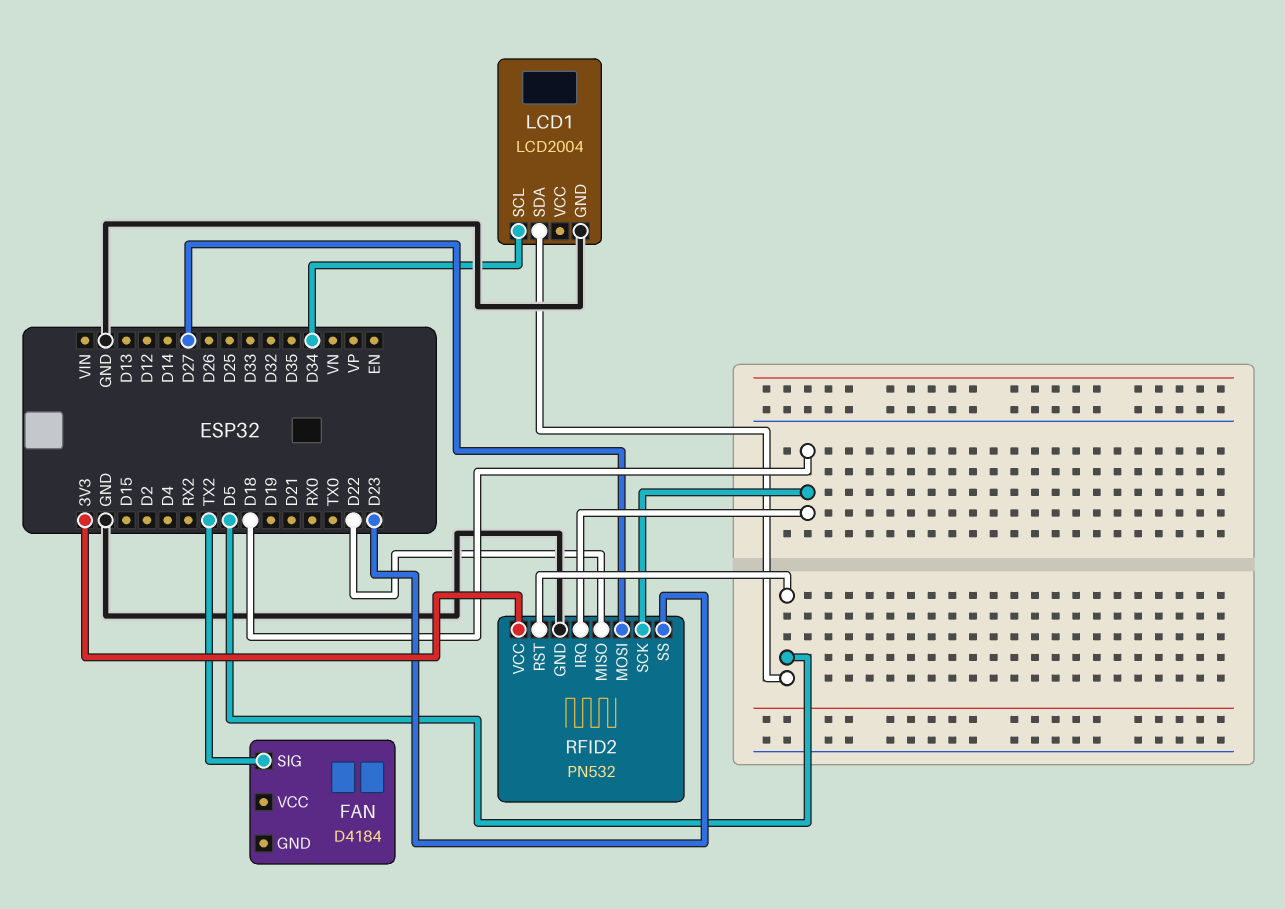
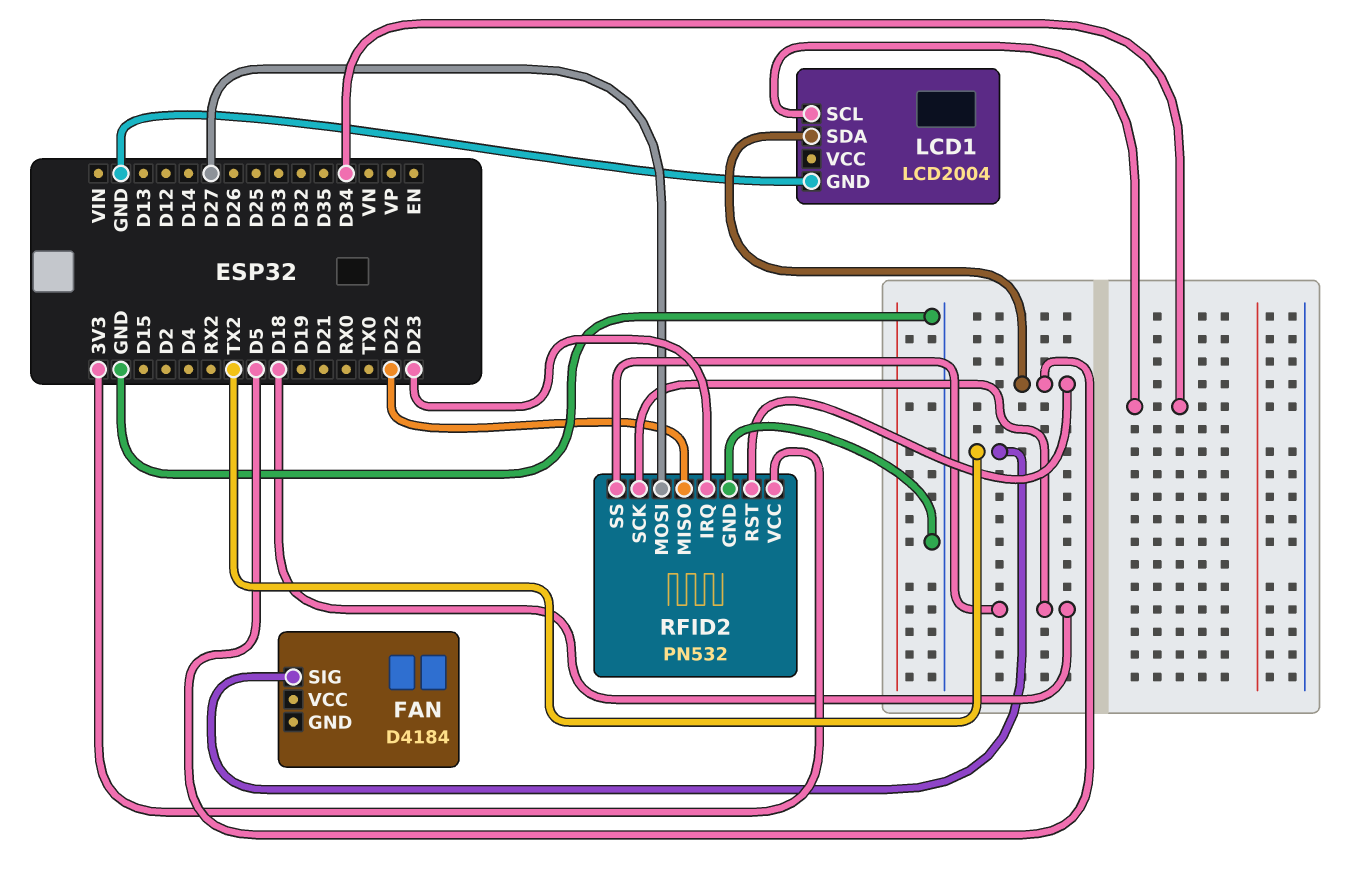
RFID2 pin IRQ: D18 -> D23
RFID2 pin SS: D23 -> D18

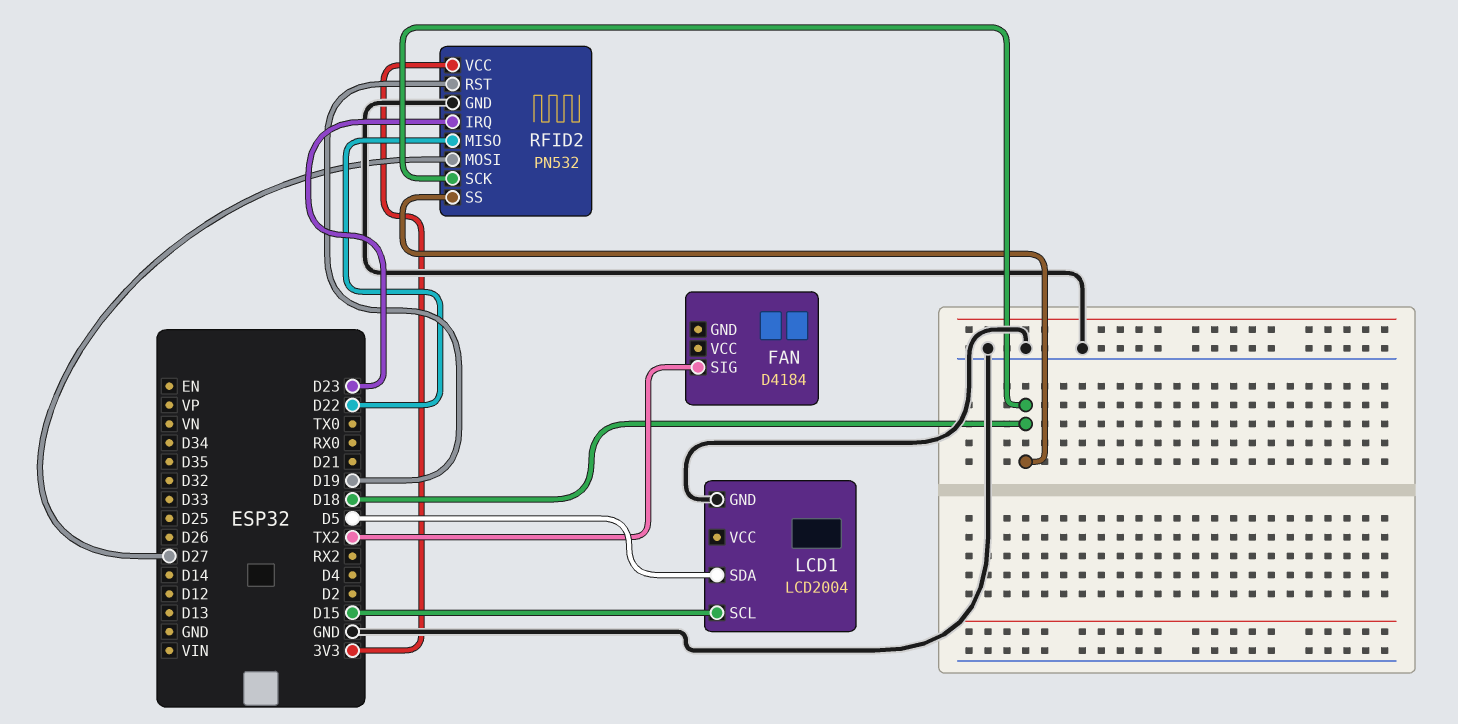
LCD1 pin SCL: D34 -> D15
RFID2 pin RST: D5 -> D19

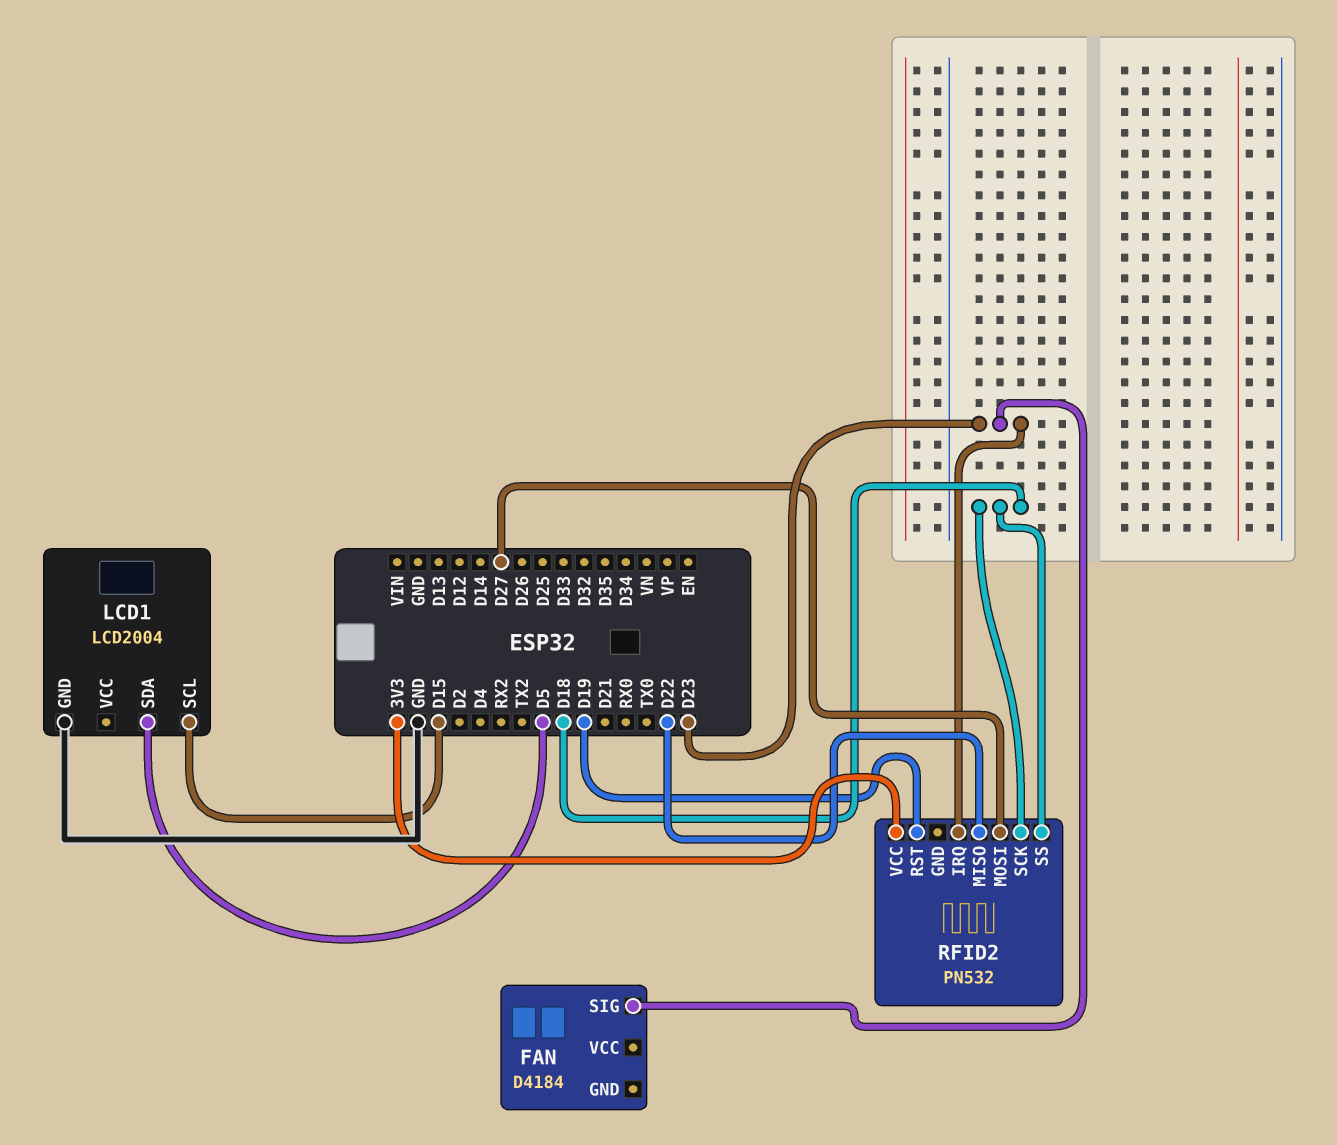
FAN pin SIG: TX2 -> D23
RFID2 pin GND: GND -> none

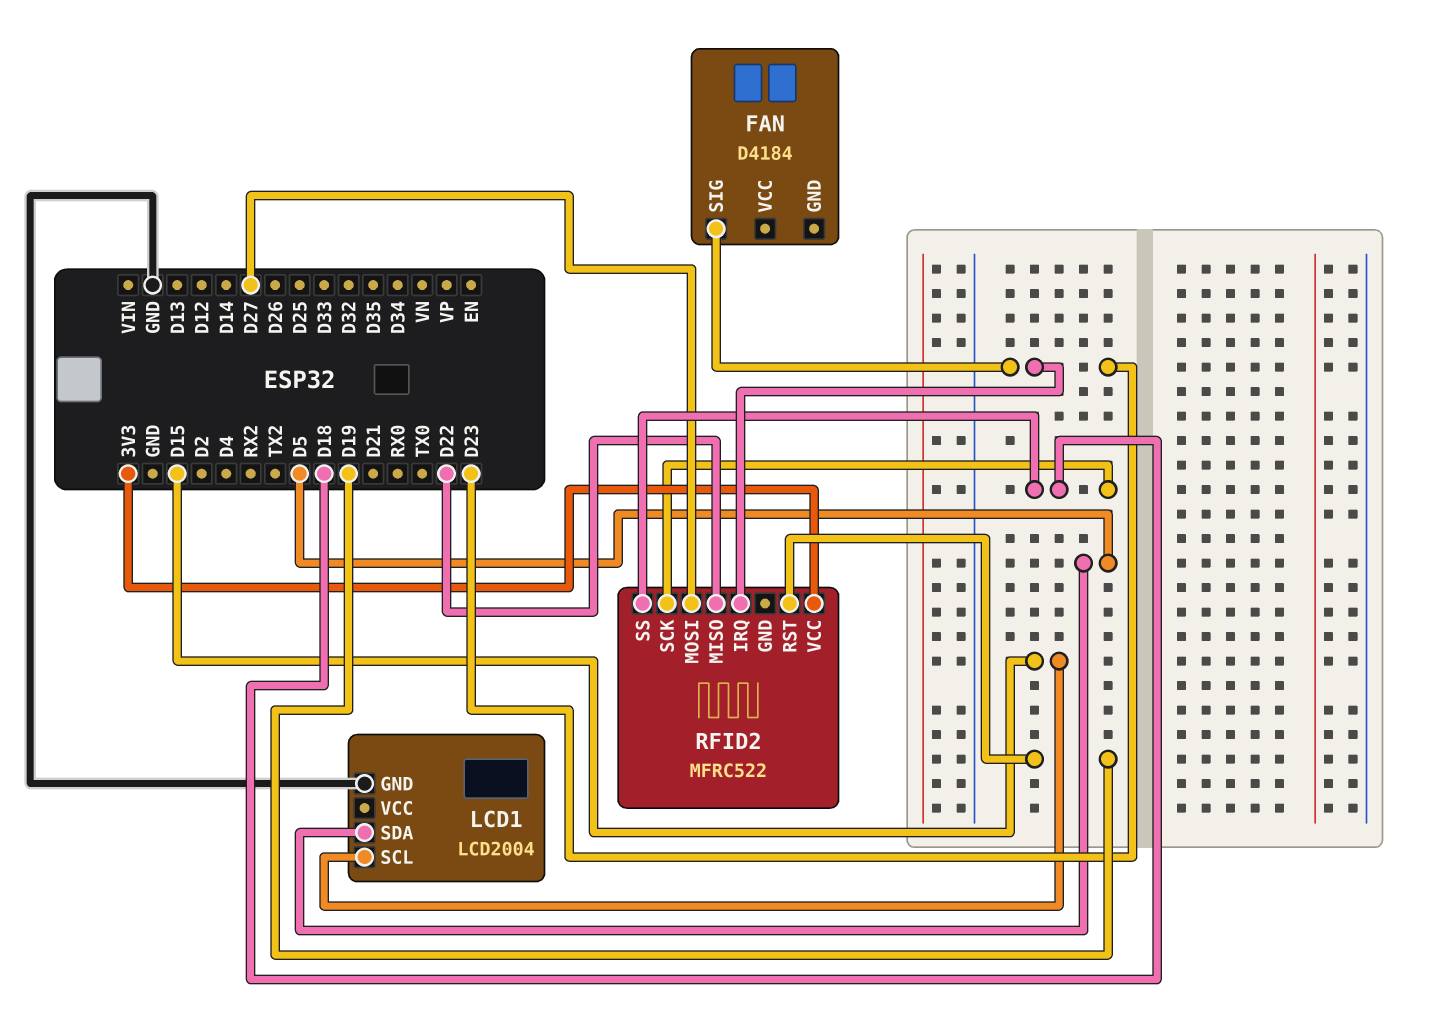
RFID2: PN532 -> MFRC522

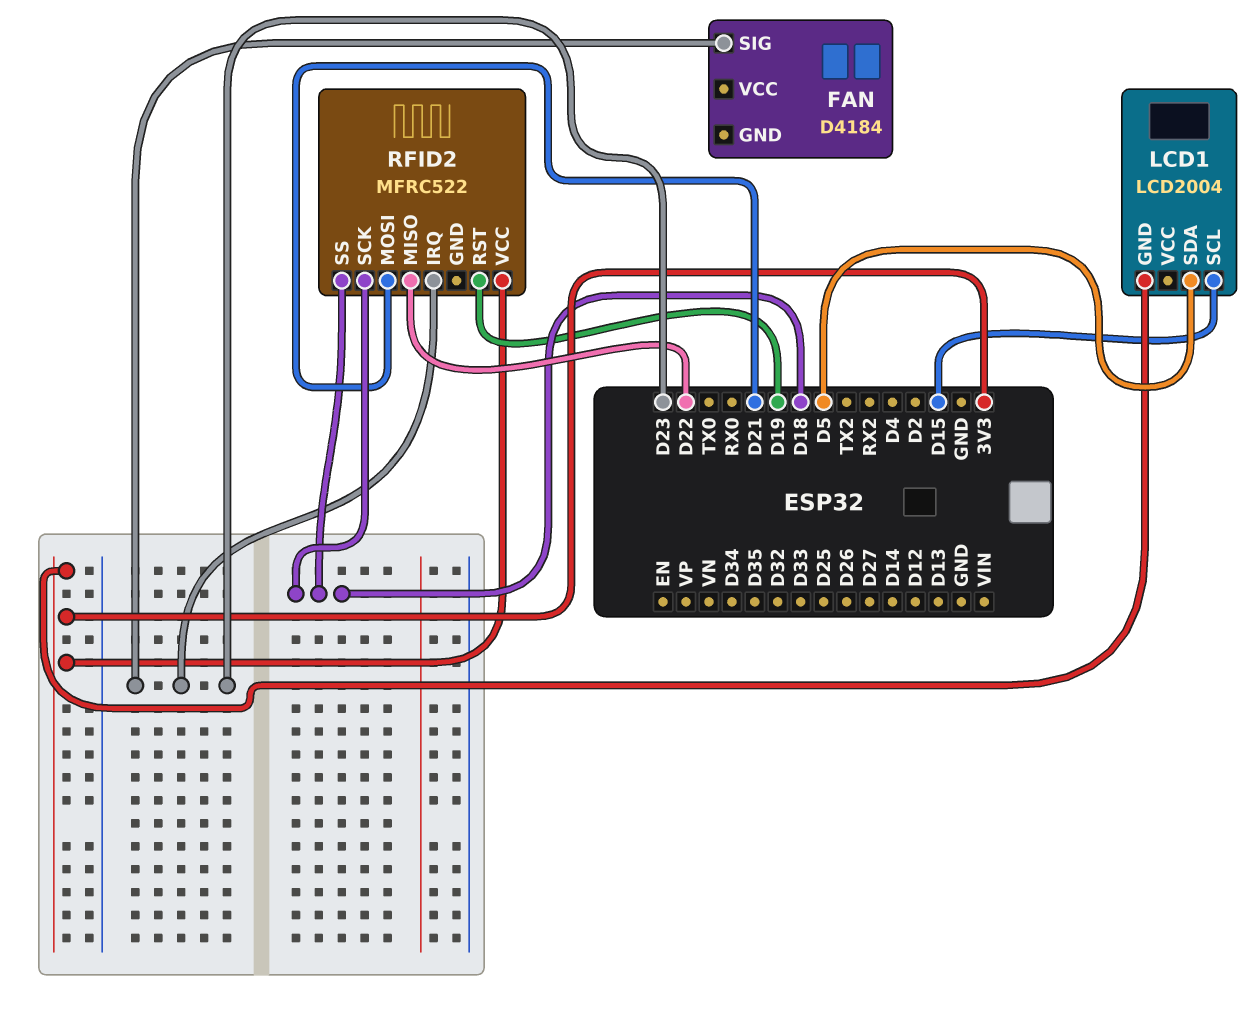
LCD1 pin GND: GND -> 3V3
RFID2 pin MOSI: D27 -> D21

